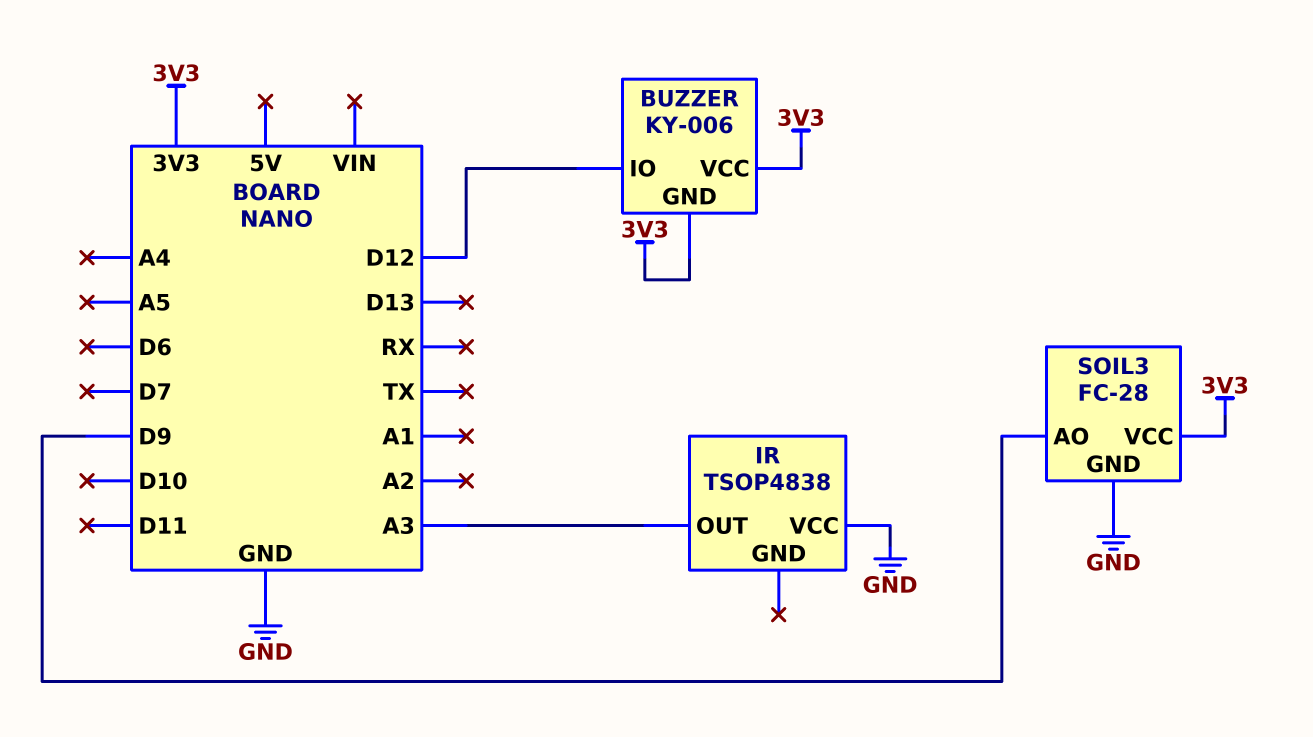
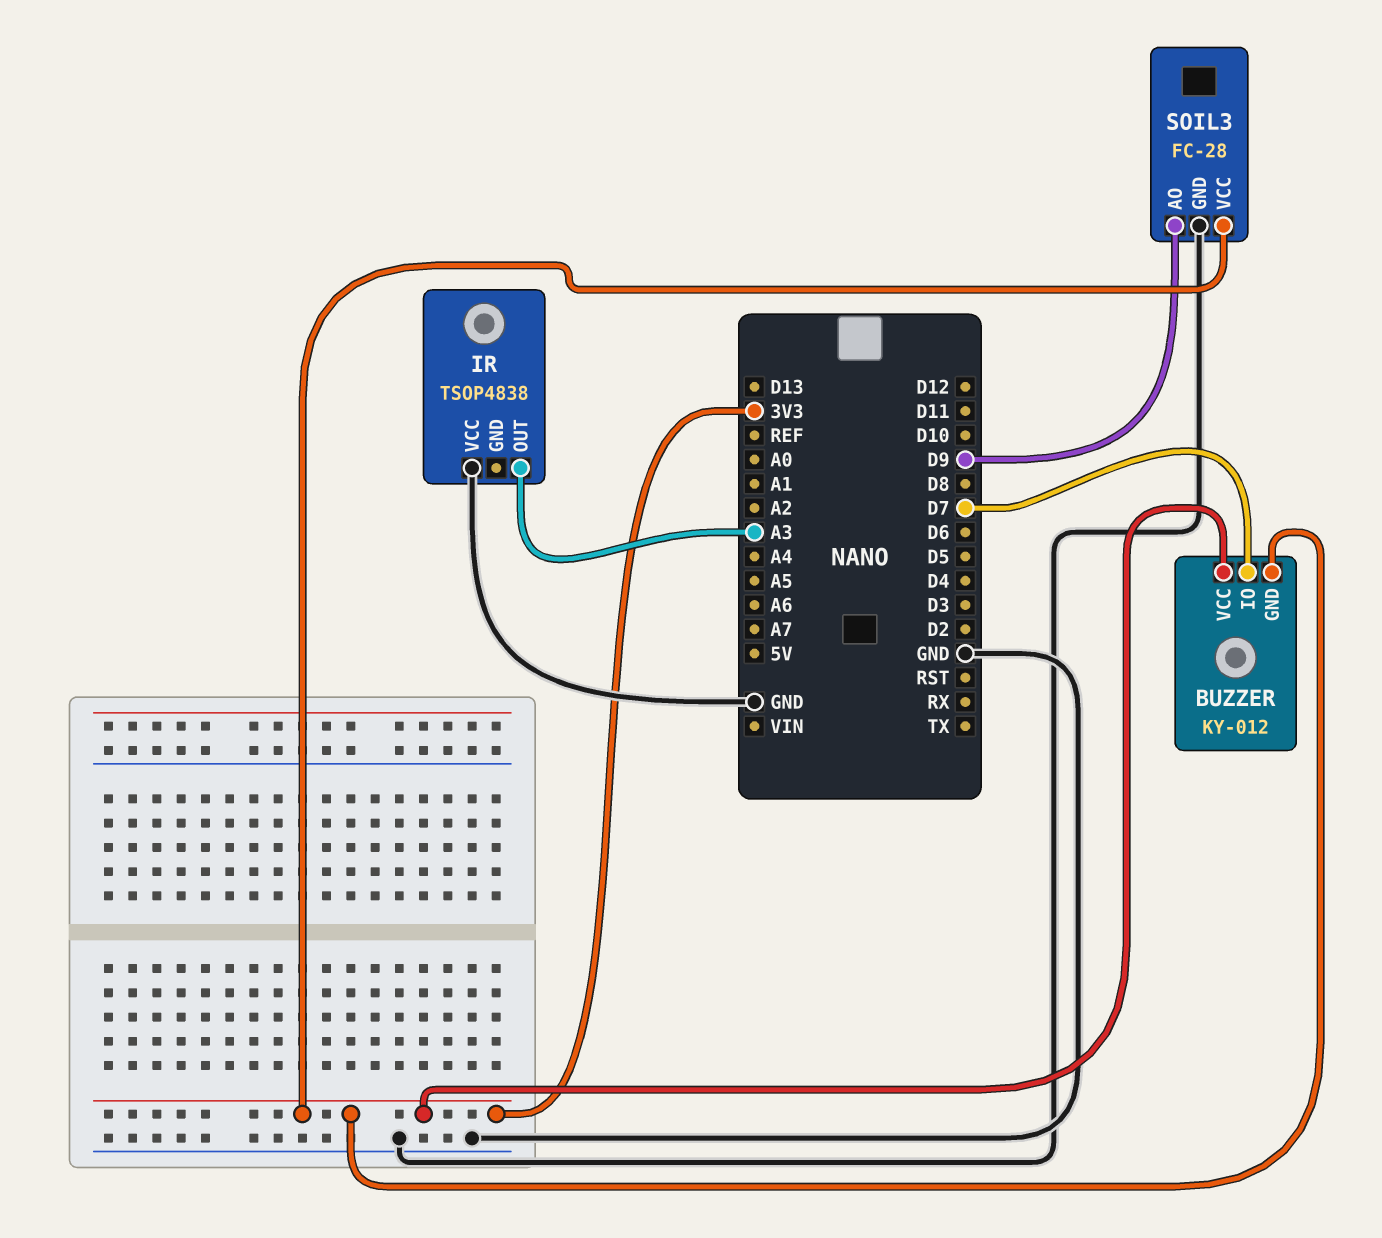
BUZZER: KY-006 -> KY-012
BUZZER pin IO: D12 -> D7

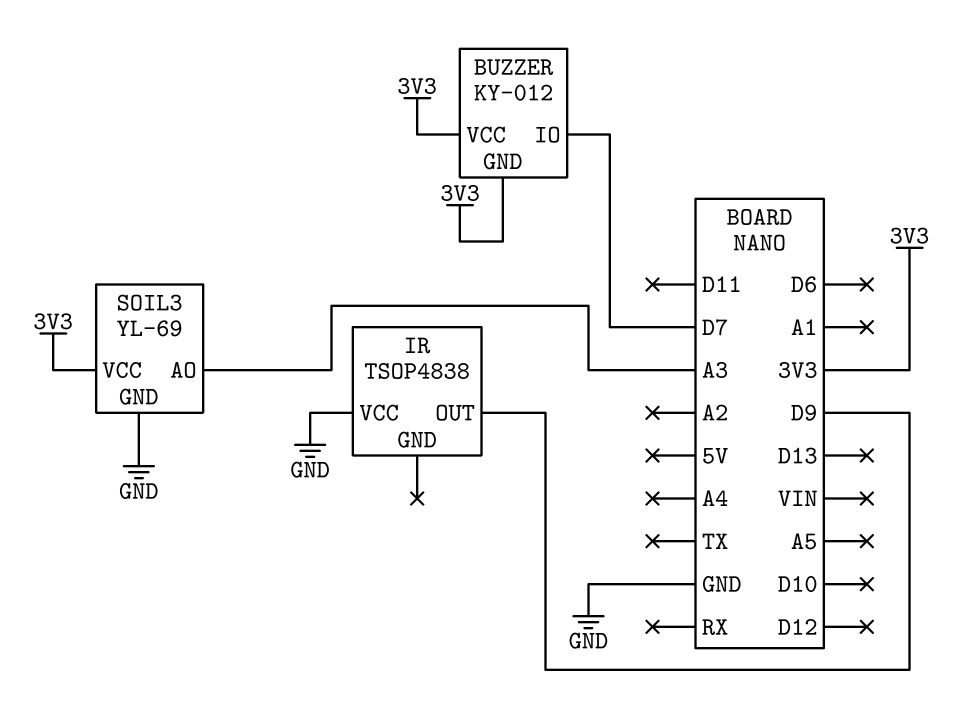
IR pin OUT: A3 -> D9
SOIL3: FC-28 -> YL-69
SOIL3 pin AO: D9 -> A3

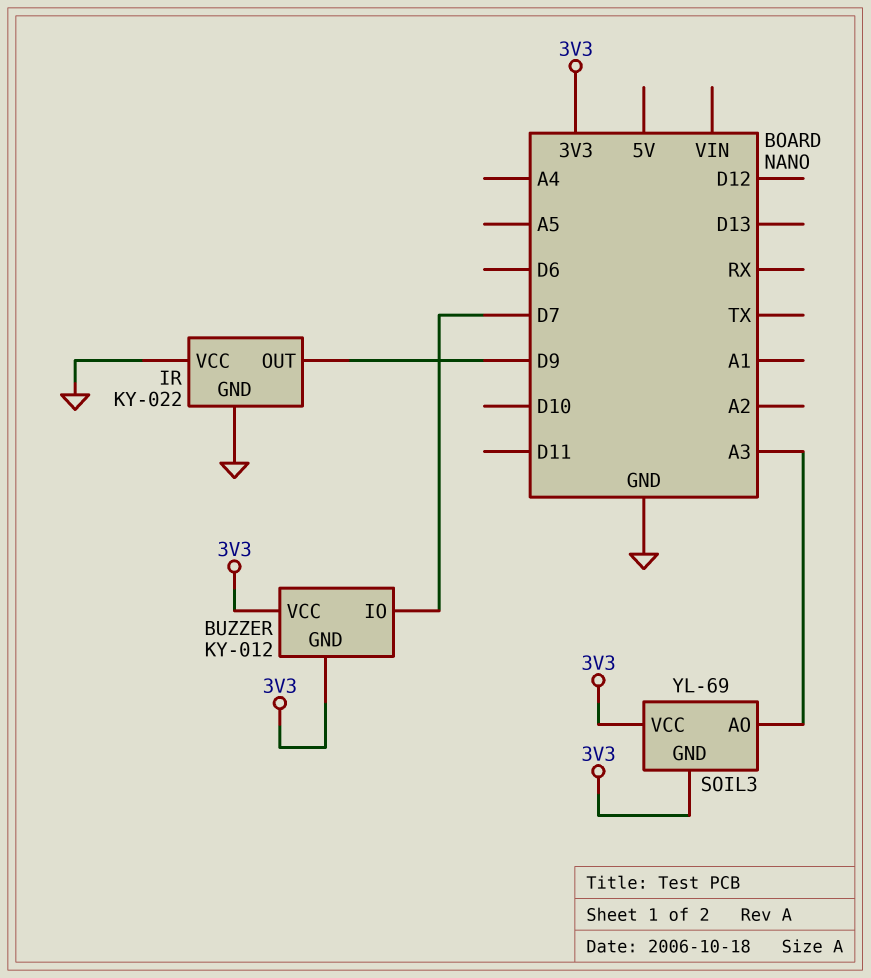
IR: TSOP4838 -> KY-022
IR pin GND: none -> GND
SOIL3 pin GND: GND -> 3V3

